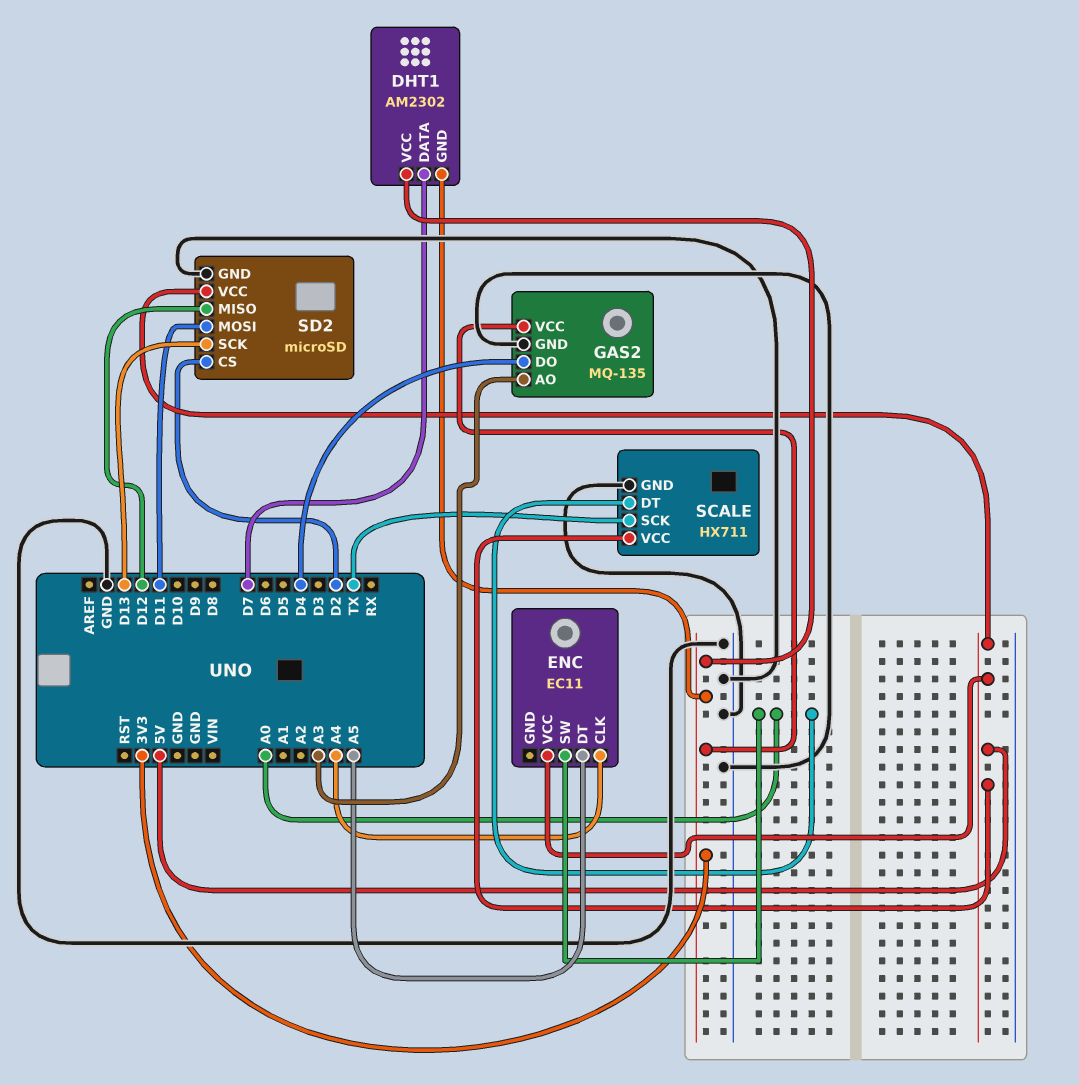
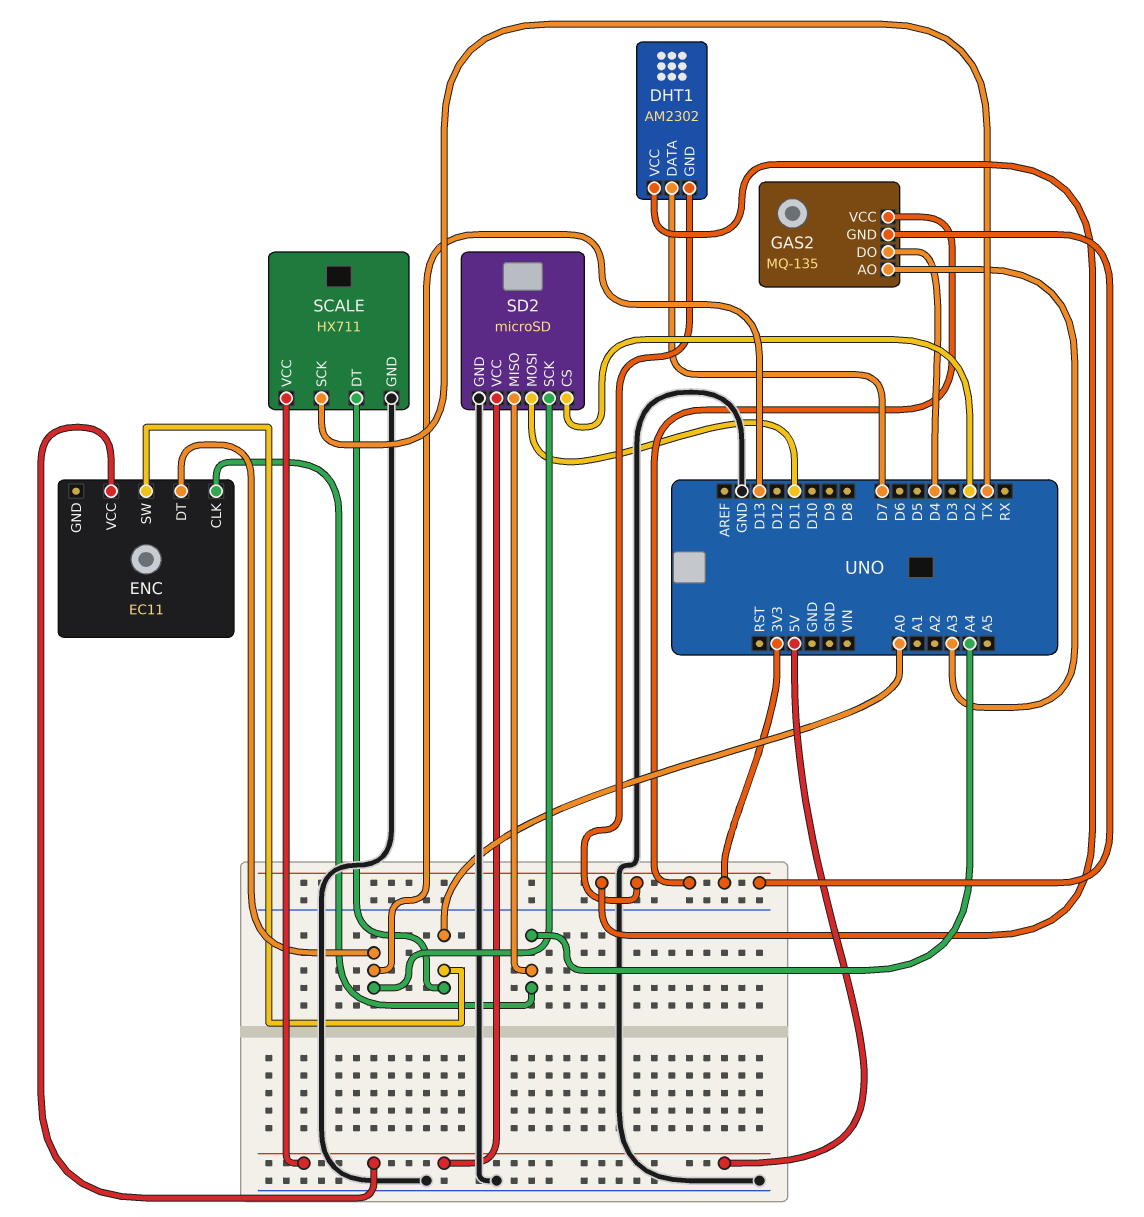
ENC pin DT: A5 -> D13
GAS2 pin GND: GND -> 3V3
SD2 pin MISO: D12 -> A4

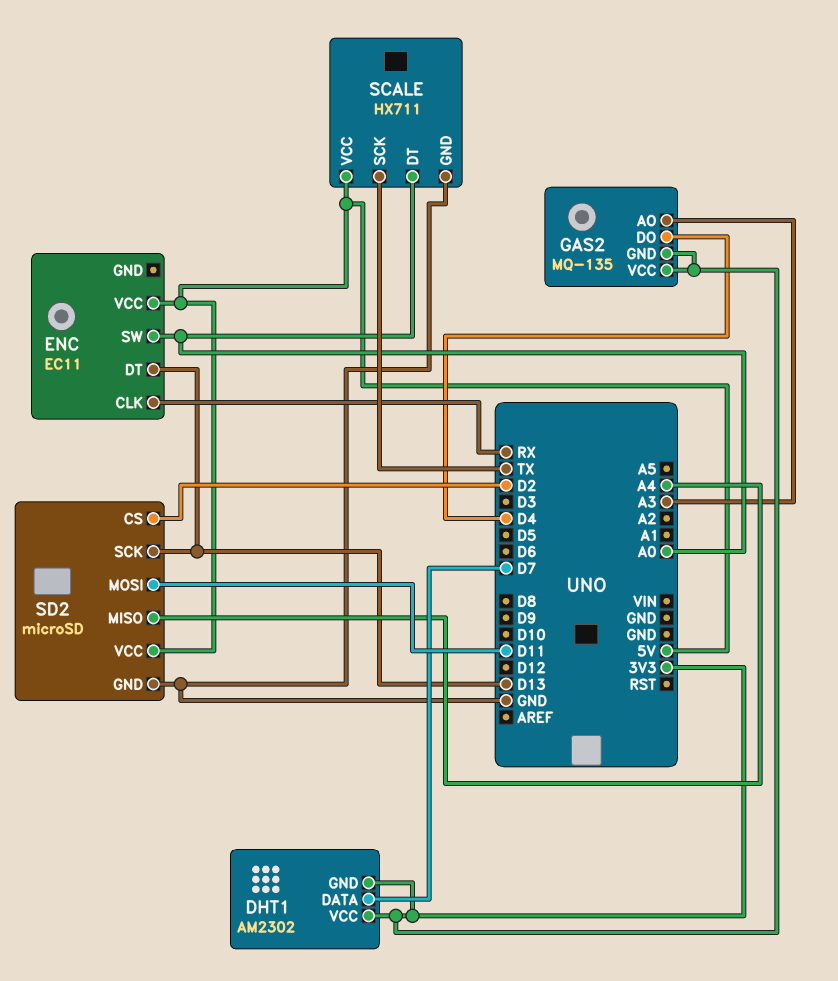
ENC pin CLK: A4 -> RX

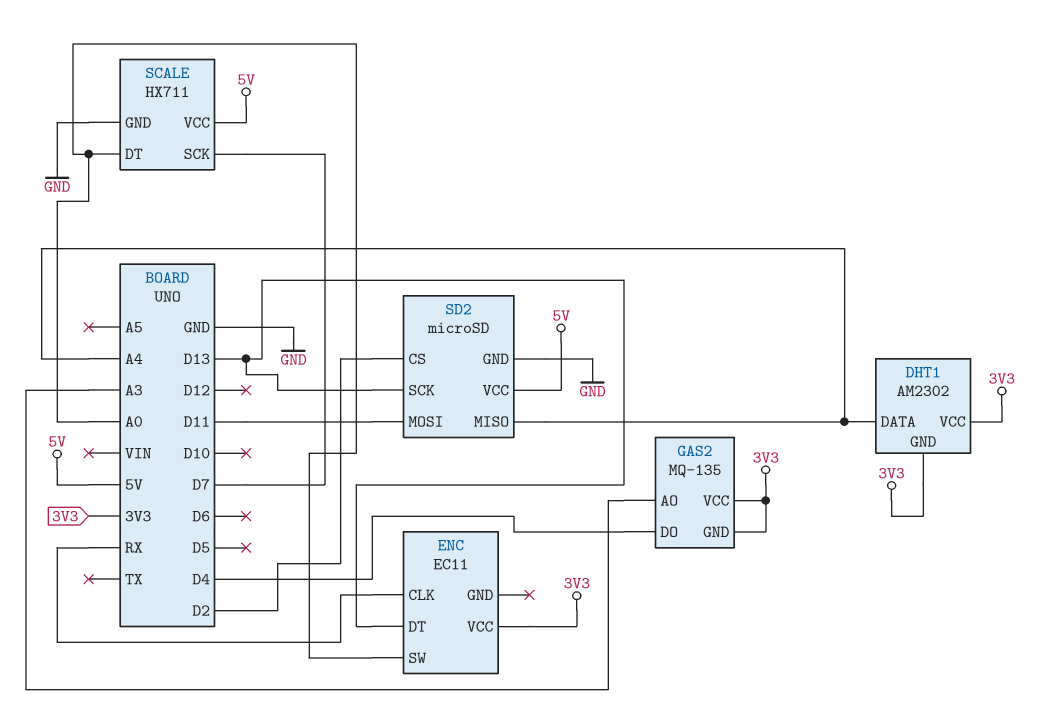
DHT1 pin DATA: D7 -> A4
ENC pin VCC: 5V -> 3V3
SCALE pin SCK: TX -> D7

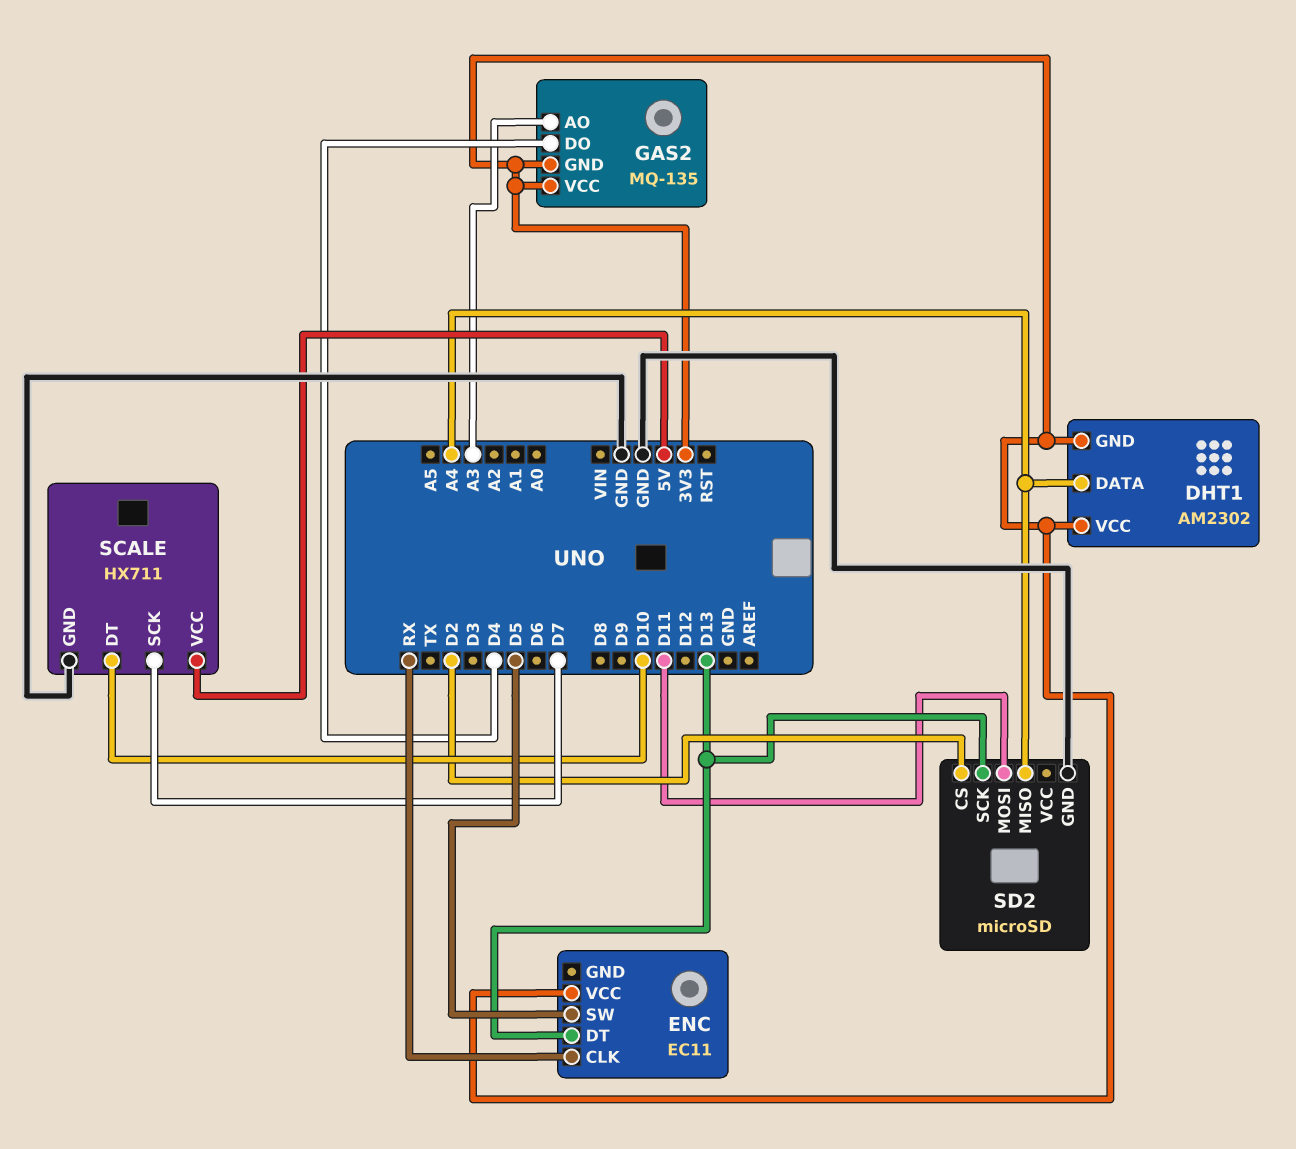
ENC pin SW: A0 -> D5
SCALE pin DT: A0 -> D10
SD2 pin VCC: 5V -> none

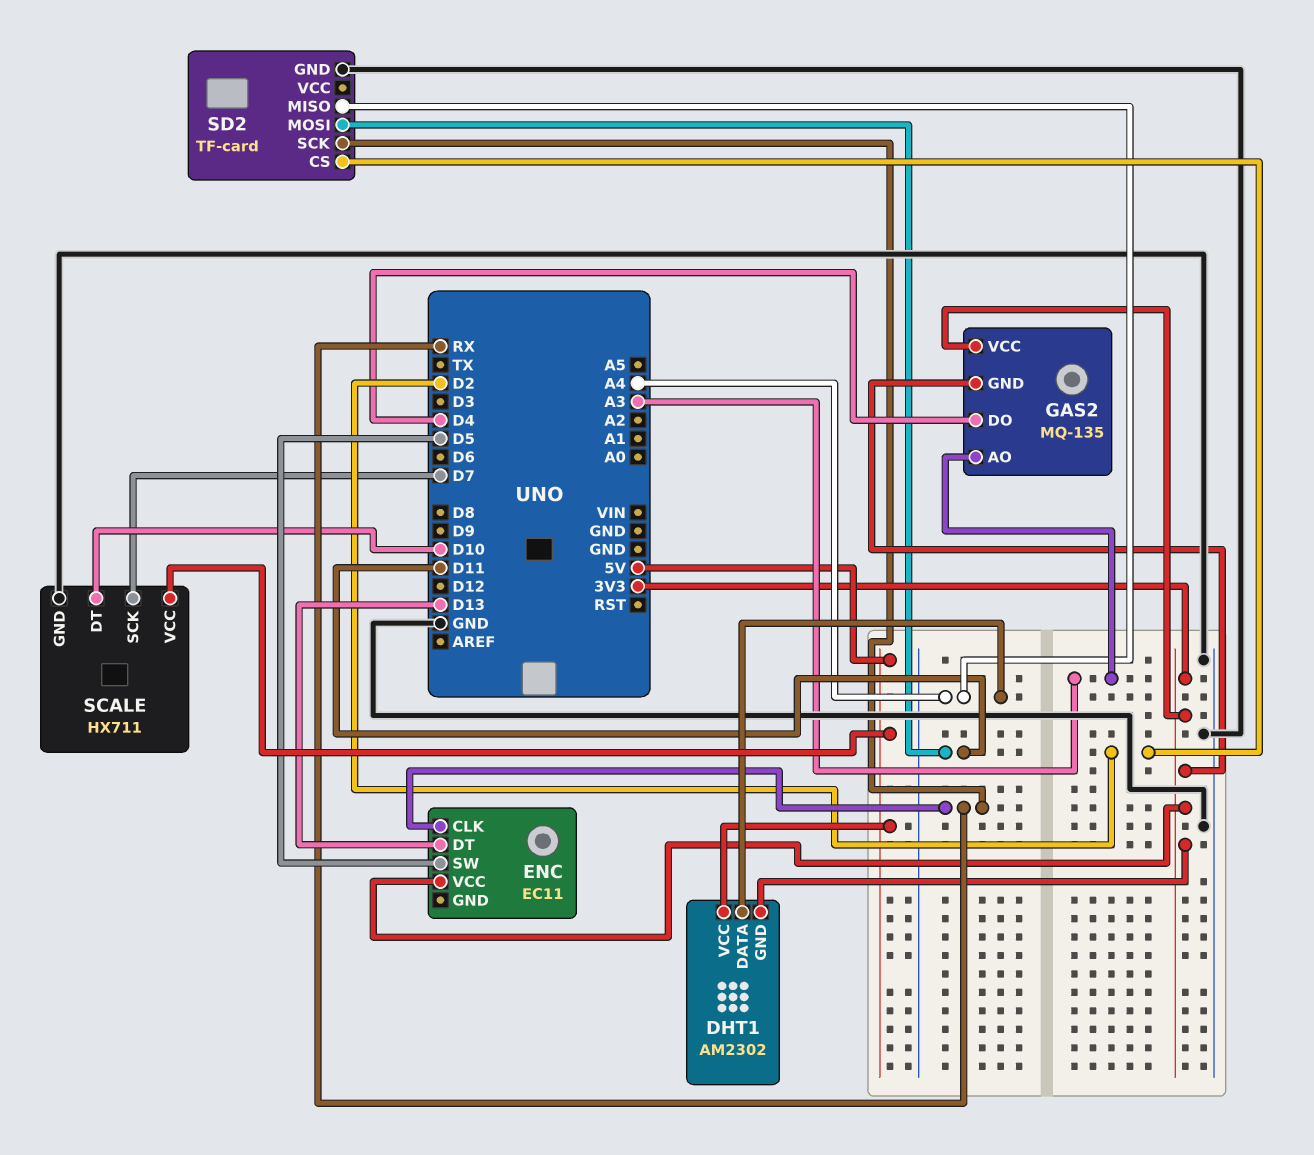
DHT1 pin VCC: 3V3 -> 5V
SD2: microSD -> TF-card
SD2 pin SCK: D13 -> RX

